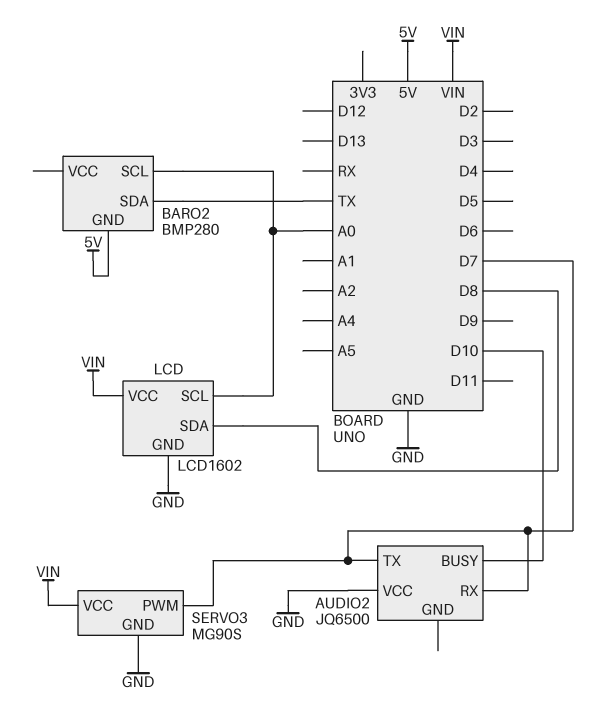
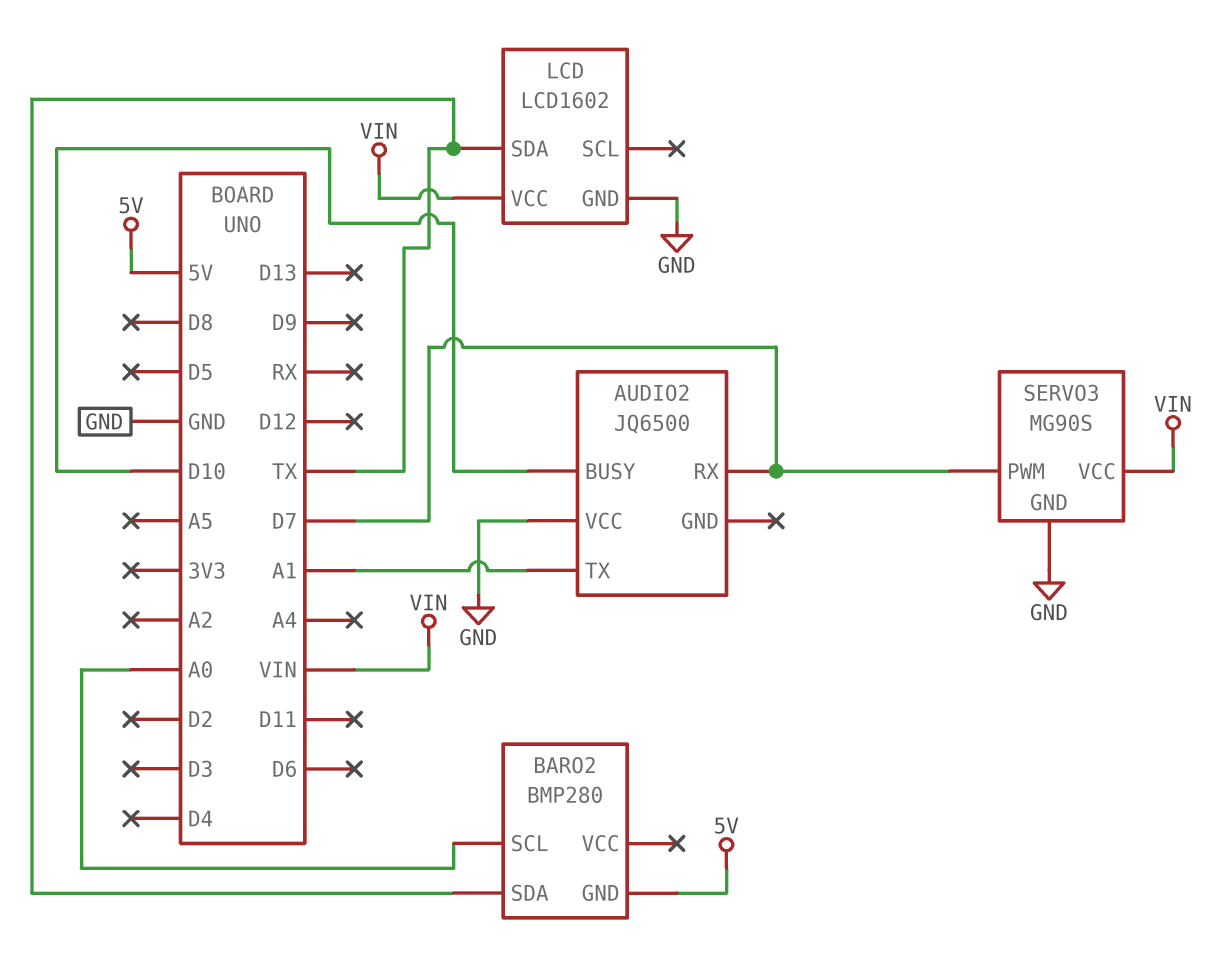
AUDIO2 pin TX: D7 -> A1
LCD pin SCL: A0 -> none
LCD pin SDA: D8 -> TX

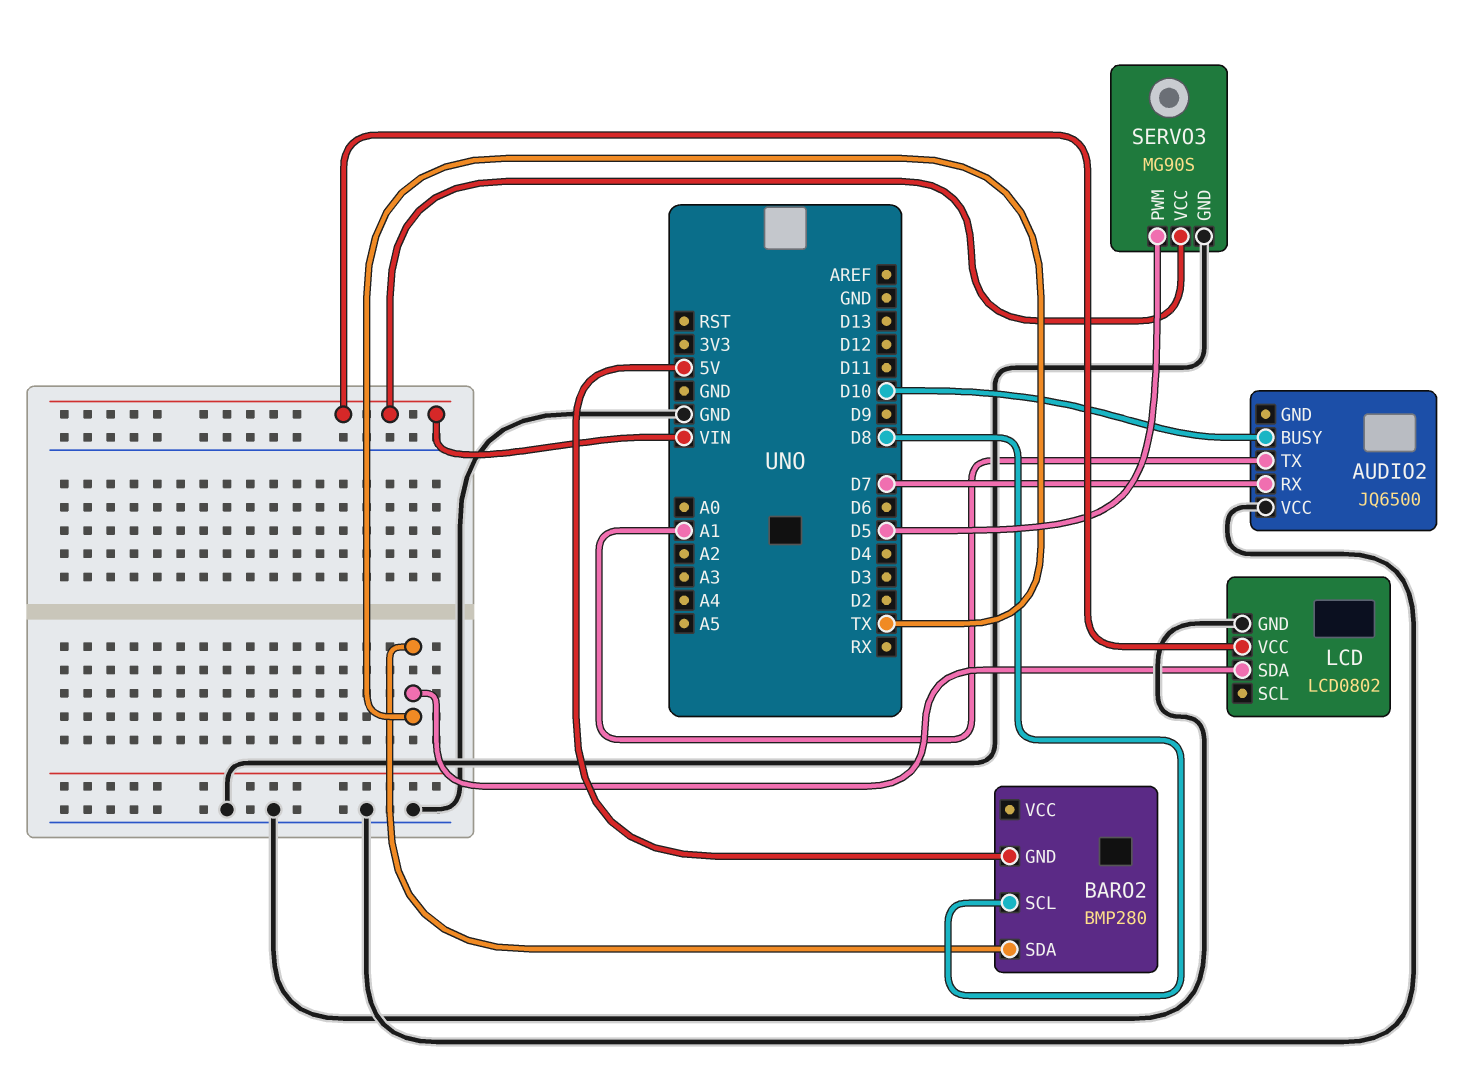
BARO2 pin SCL: A0 -> D8
LCD: LCD1602 -> LCD0802
SERVO3 pin PWM: D7 -> D5

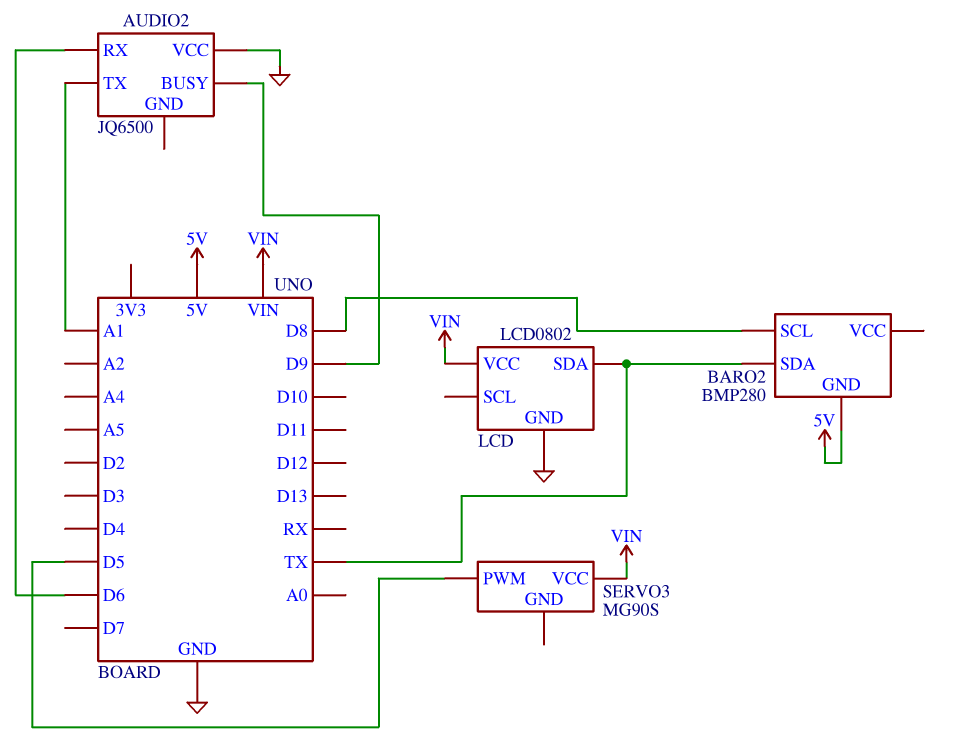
AUDIO2 pin BUSY: D10 -> D9
AUDIO2 pin RX: D7 -> D6
SERVO3 pin GND: GND -> none

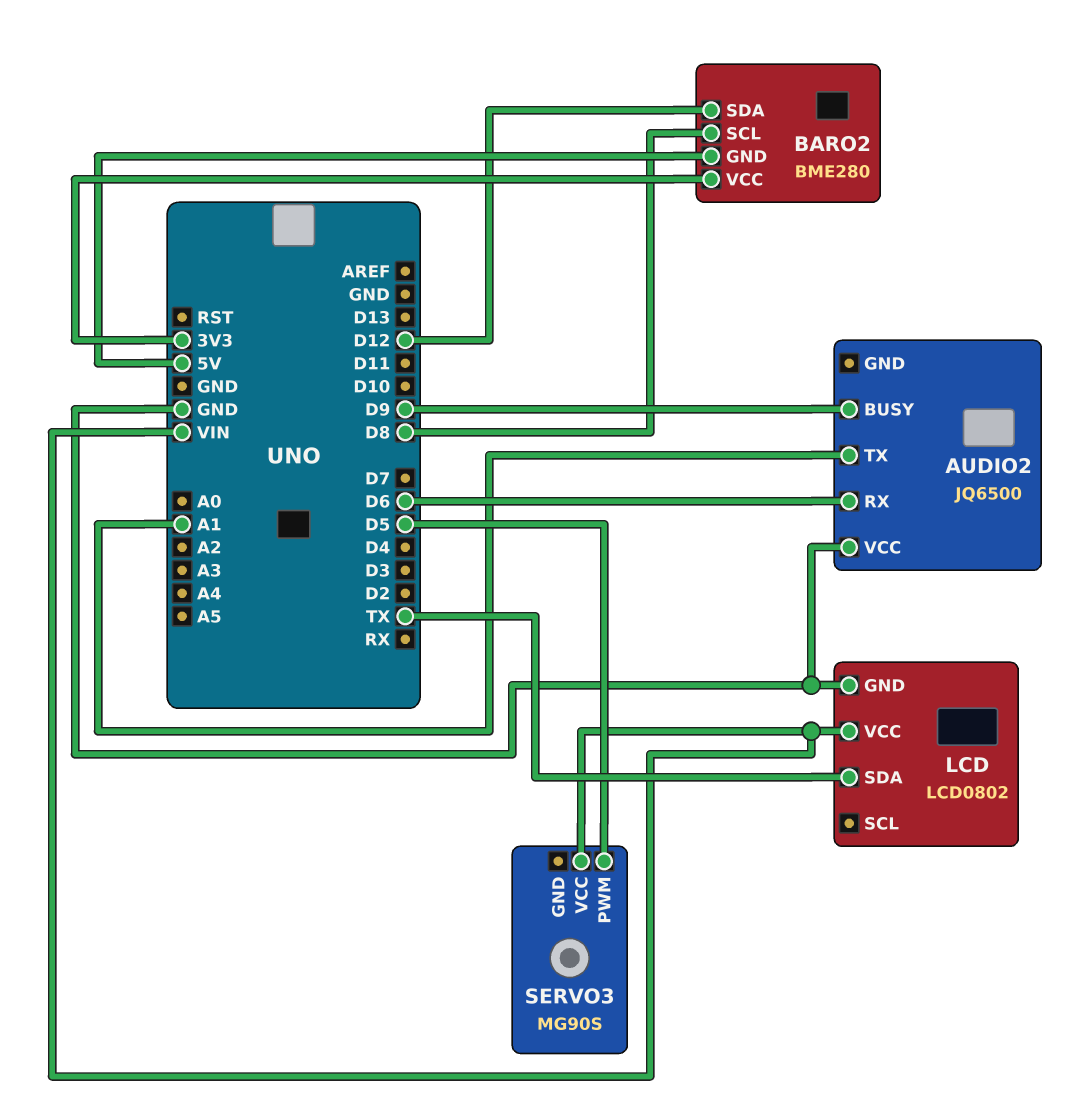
BARO2: BMP280 -> BME280
BARO2 pin SDA: TX -> D12
BARO2 pin VCC: none -> 3V3

